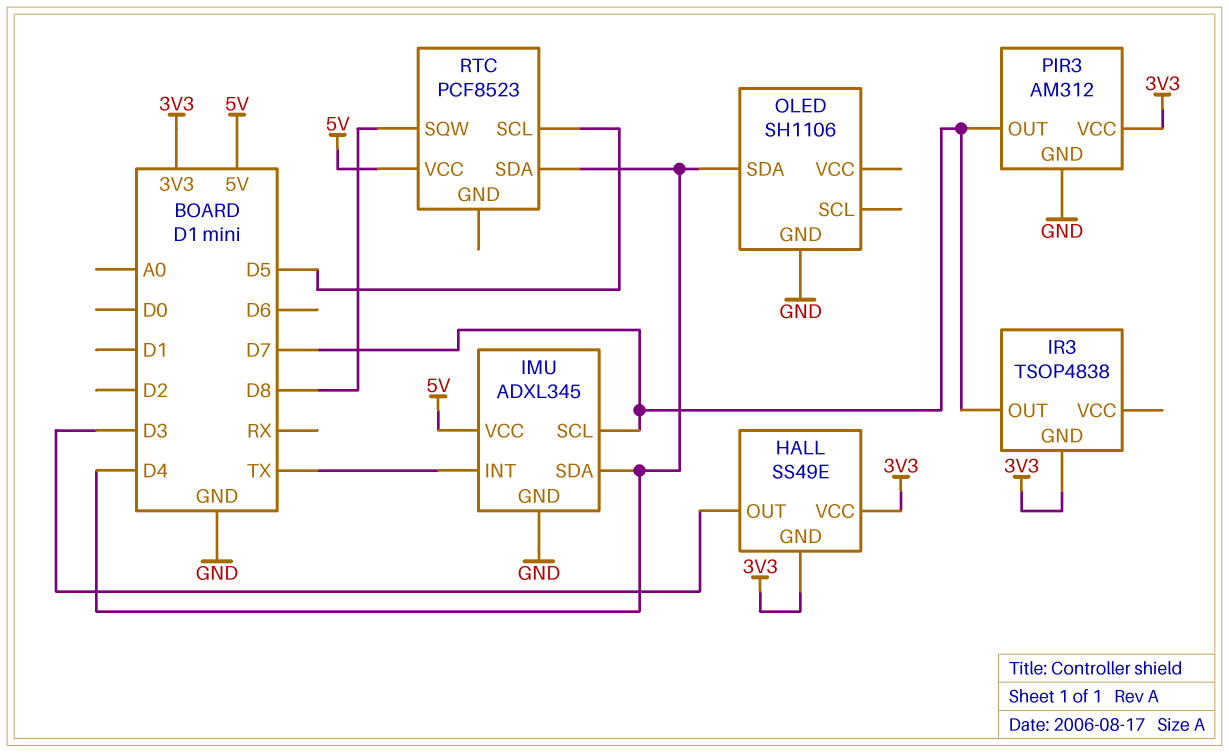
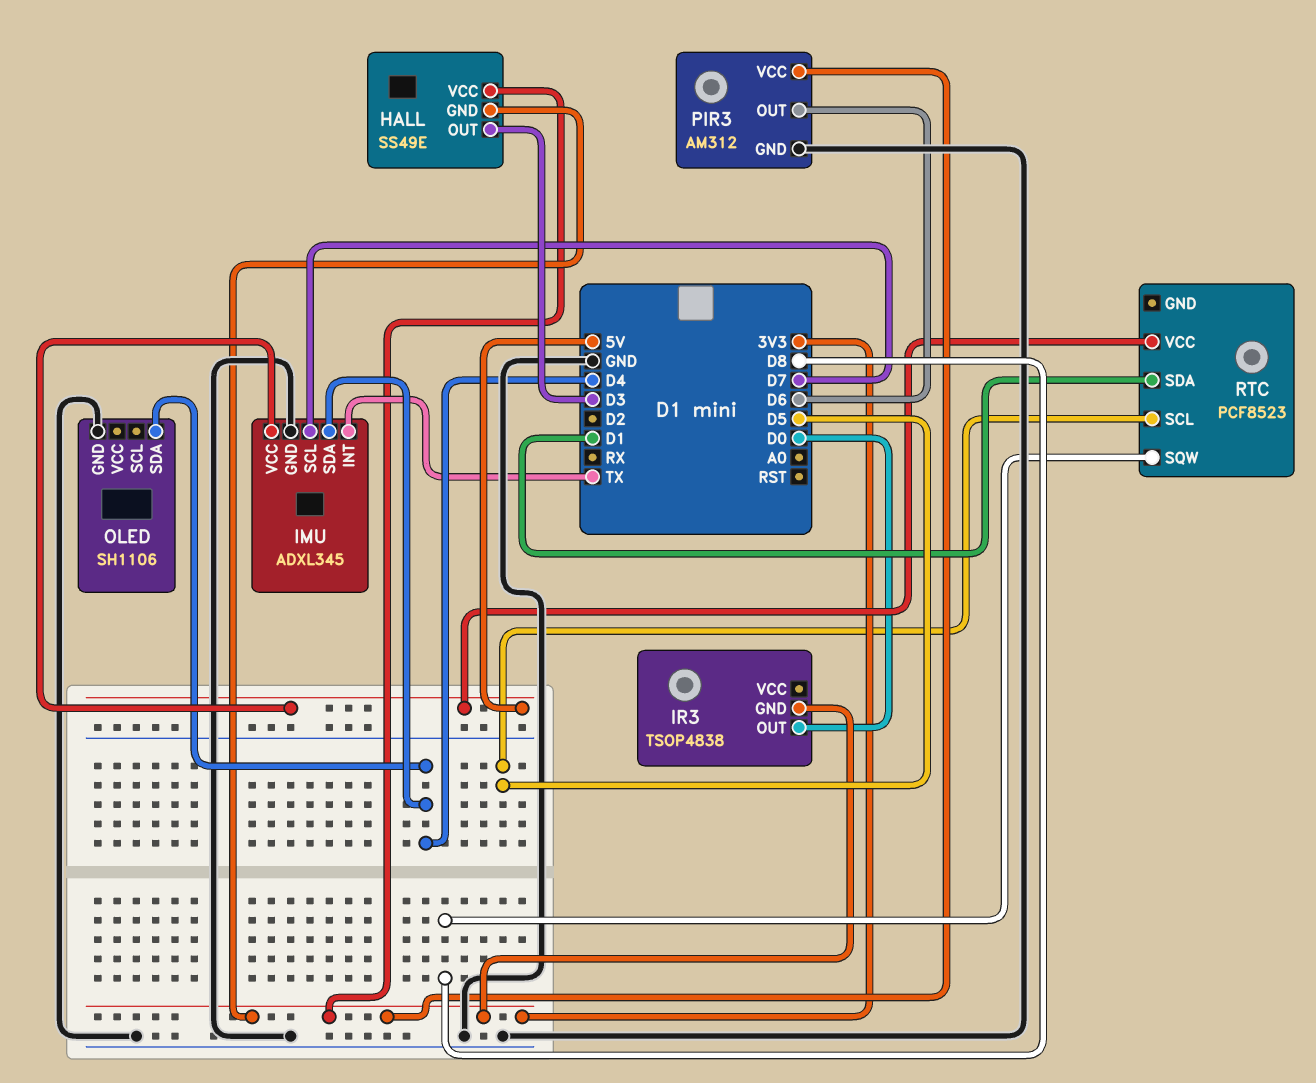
IR3 pin OUT: D7 -> D0
PIR3 pin OUT: D7 -> D6
RTC pin SDA: D4 -> D1

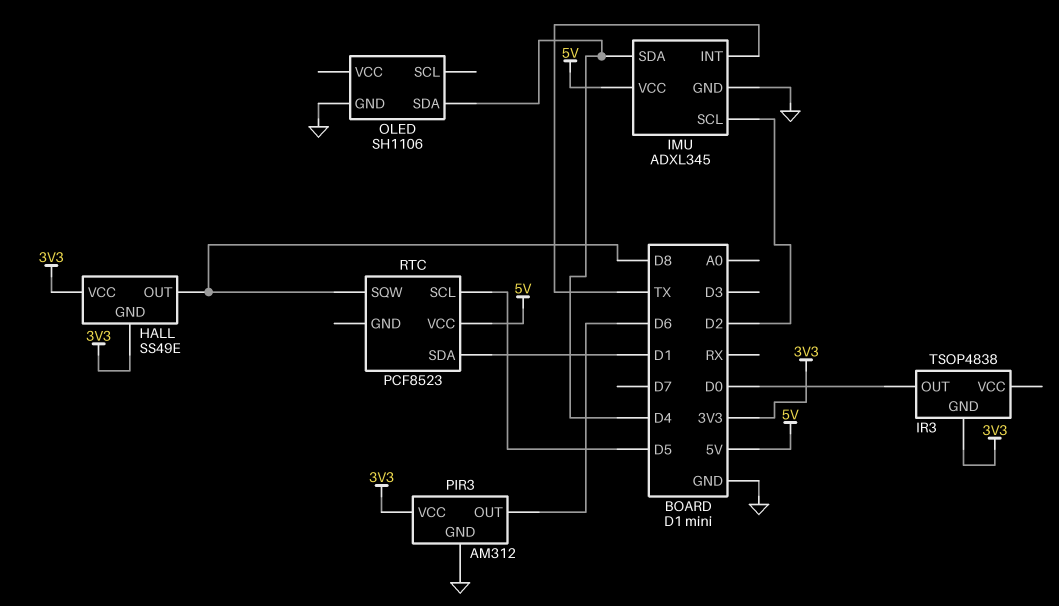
HALL pin OUT: D3 -> D8
IMU pin SCL: D7 -> D2

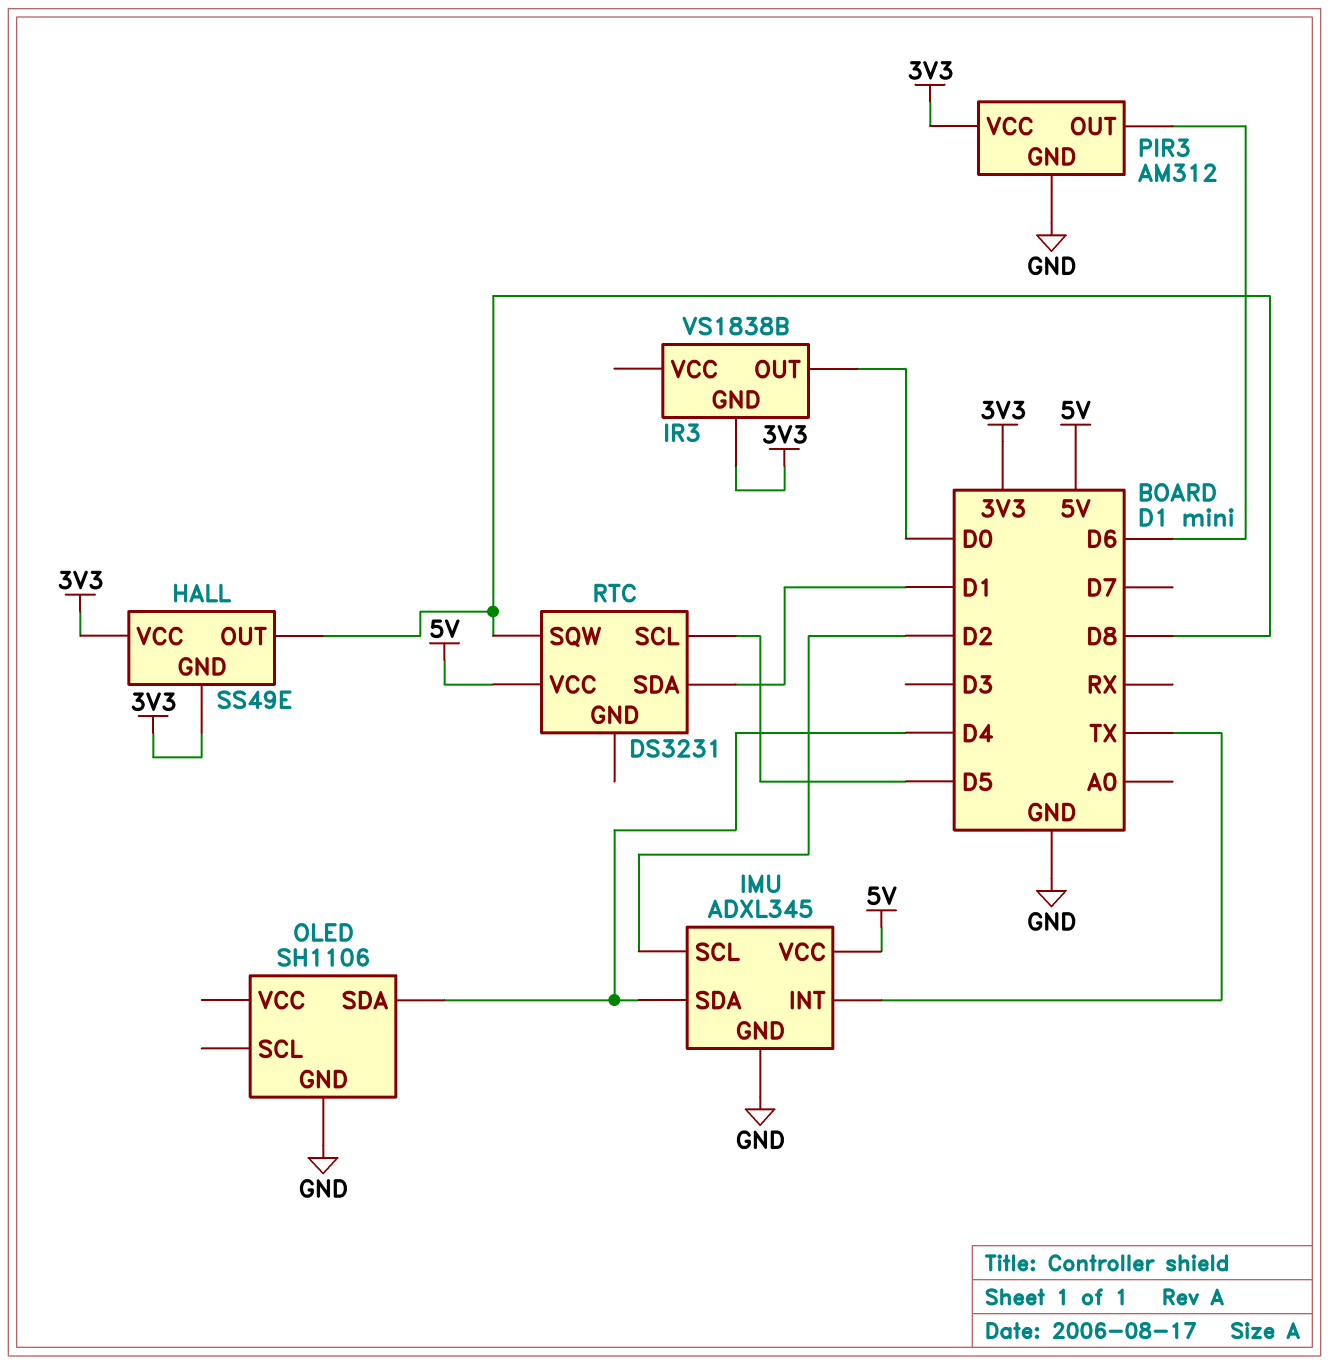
IR3: TSOP4838 -> VS1838B
RTC: PCF8523 -> DS3231

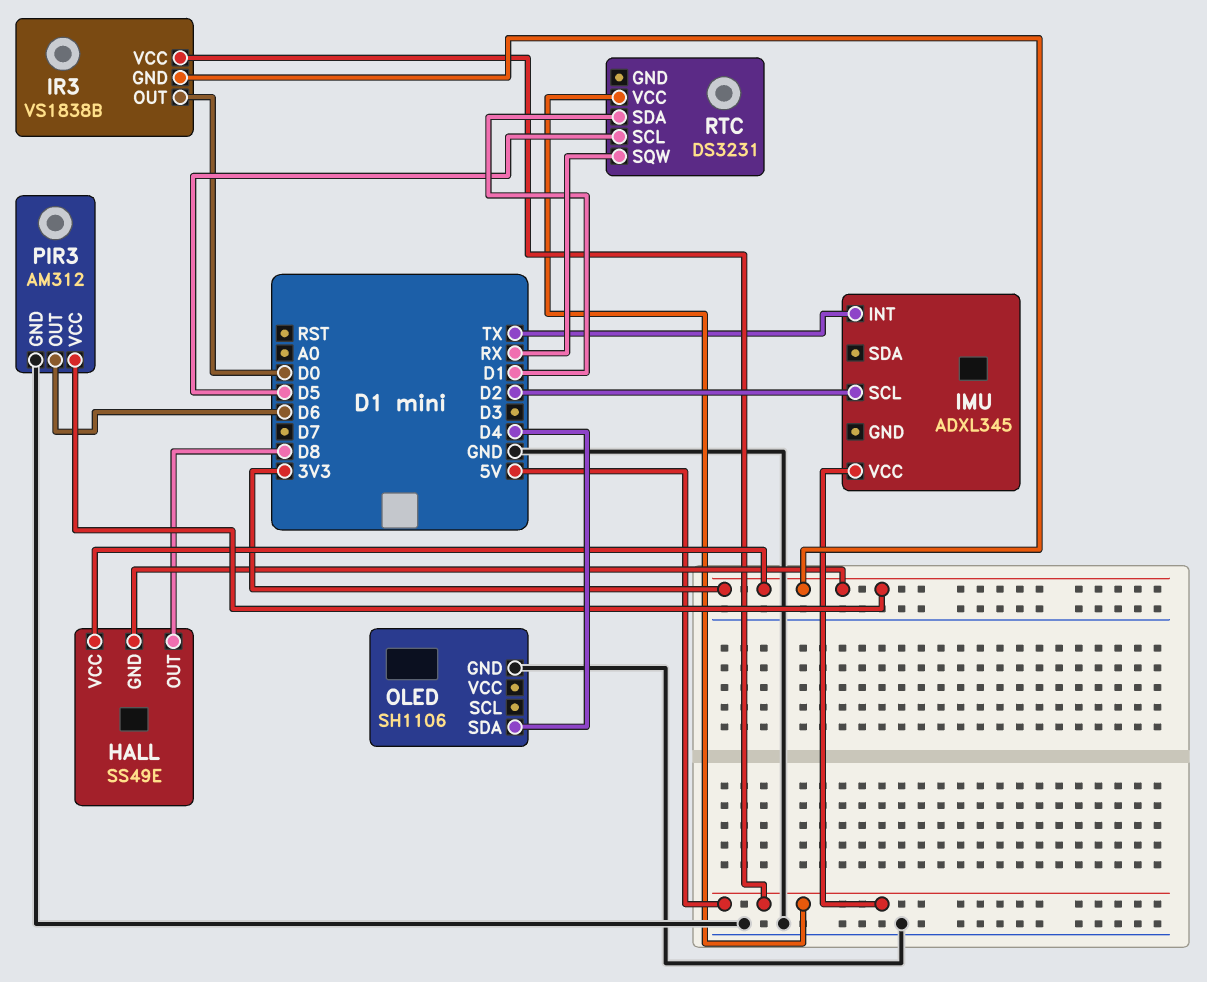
IMU pin GND: GND -> none
IMU pin SDA: D4 -> none
IR3 pin VCC: none -> 5V
RTC pin SQW: D8 -> RX

